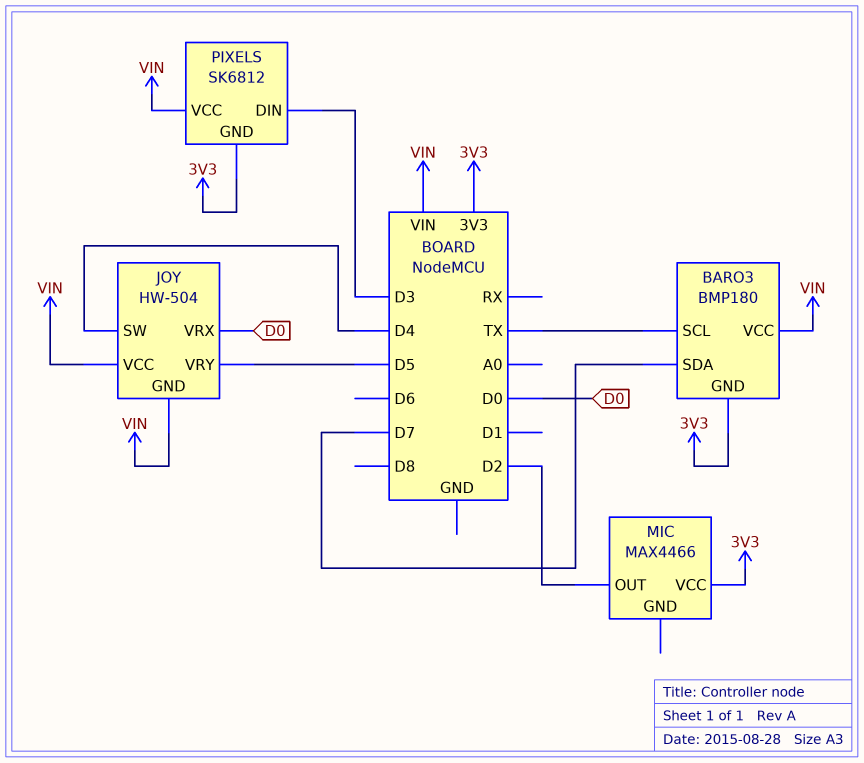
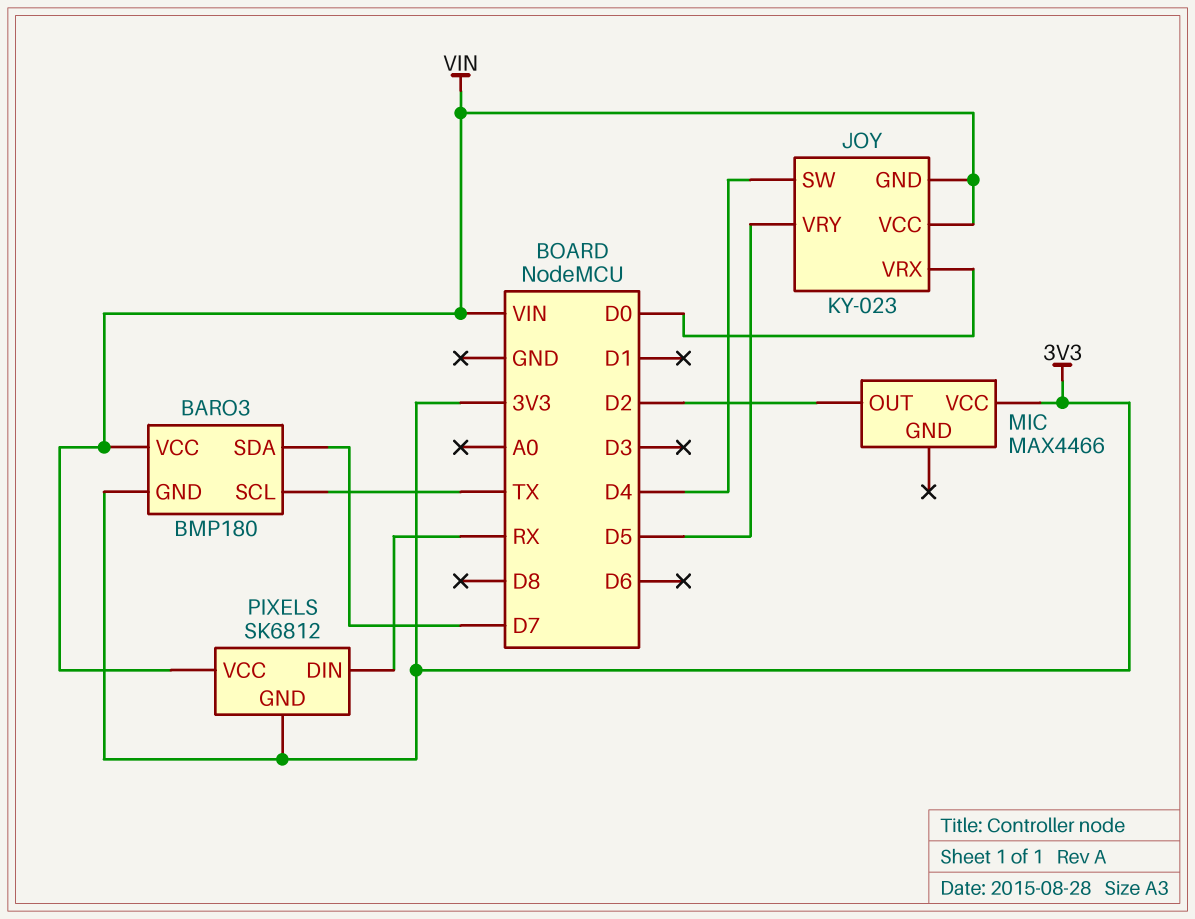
JOY: HW-504 -> KY-023
PIXELS pin DIN: D3 -> RX

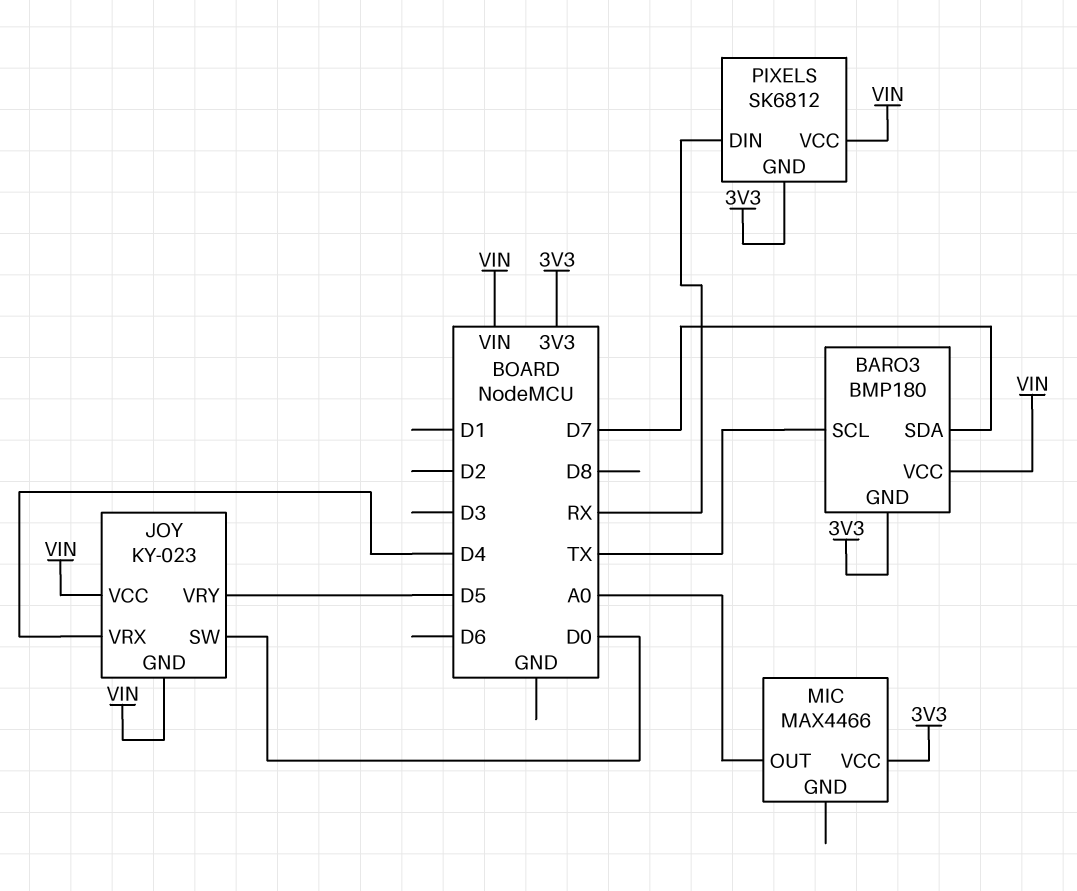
JOY pin SW: D4 -> D0
JOY pin VRX: D0 -> D4
MIC pin OUT: D2 -> A0

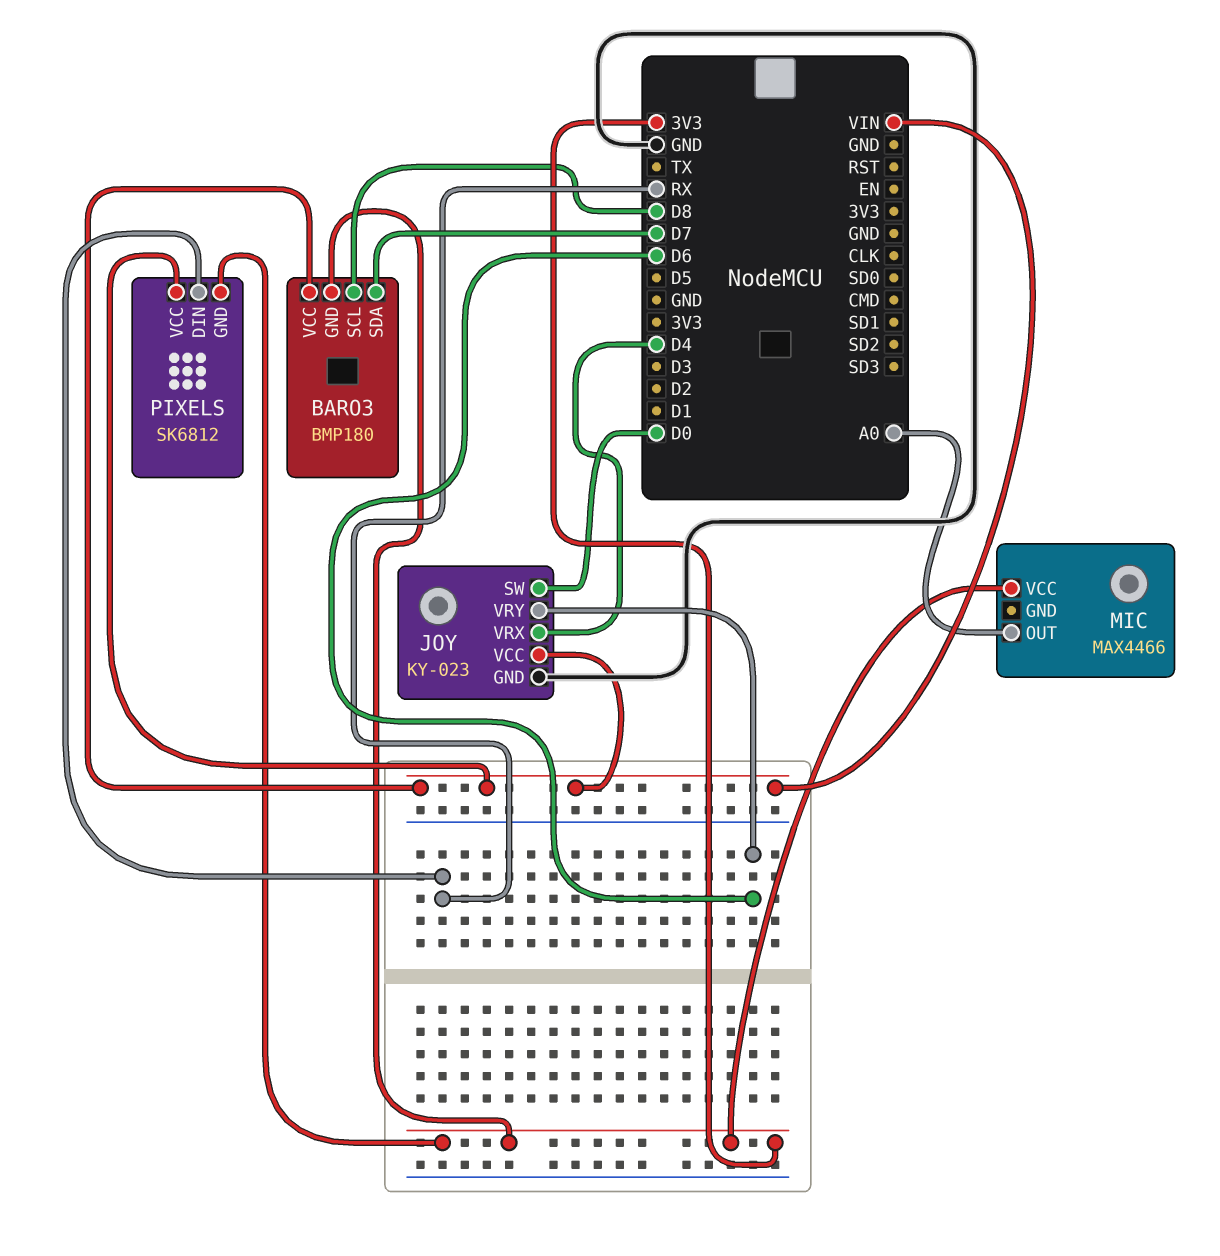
BARO3 pin SCL: TX -> D8
JOY pin GND: VIN -> GND
JOY pin VRY: D5 -> D6

